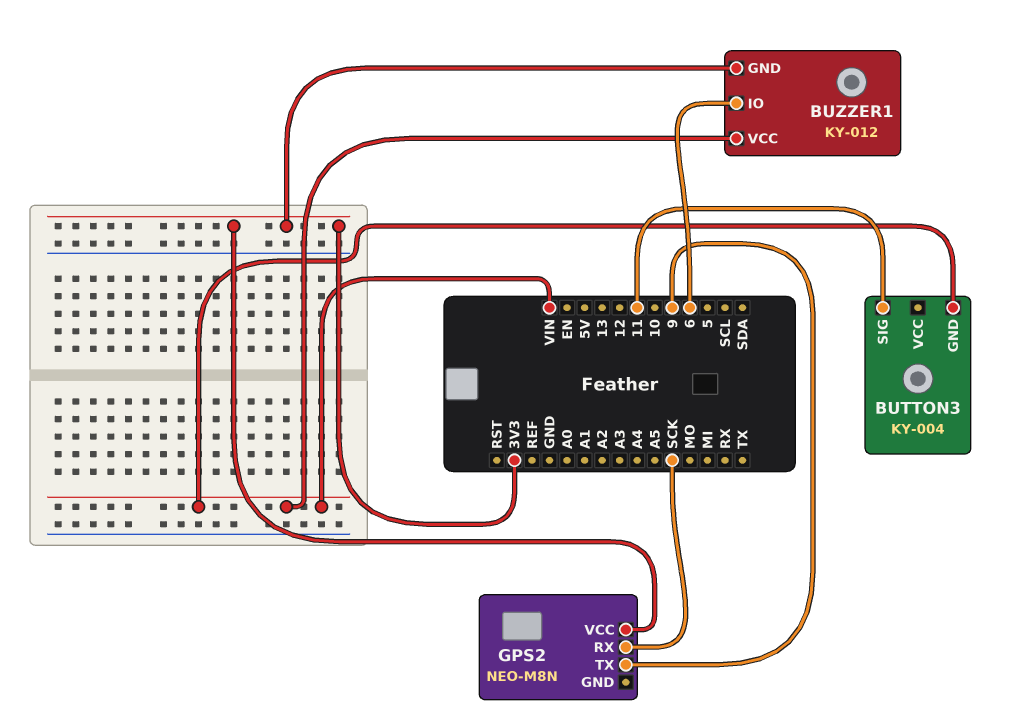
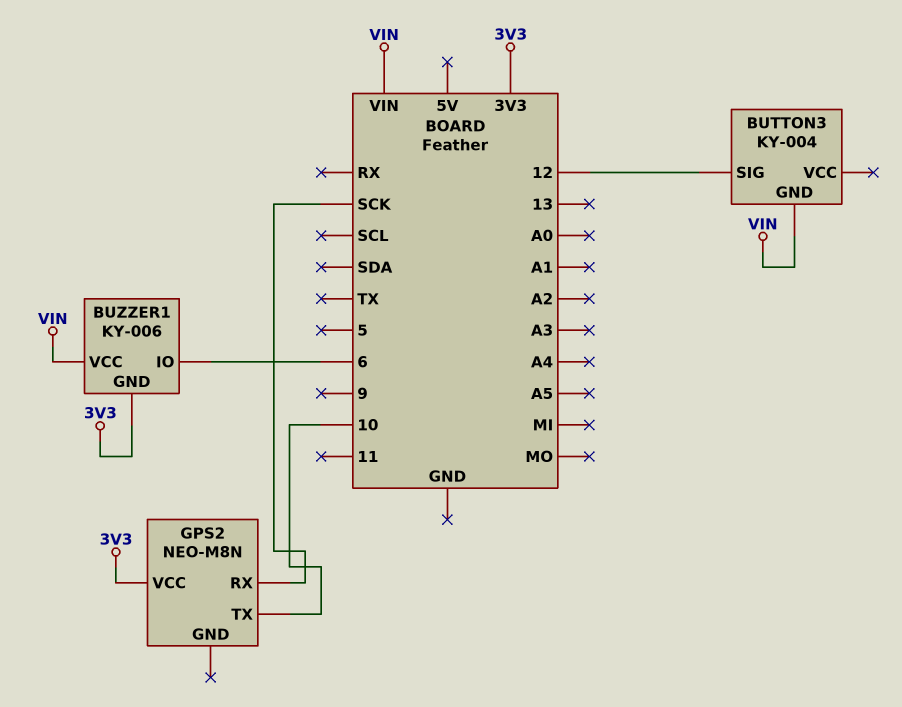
BUTTON3 pin SIG: 11 -> 12
BUZZER1: KY-012 -> KY-006
GPS2 pin TX: 9 -> 10

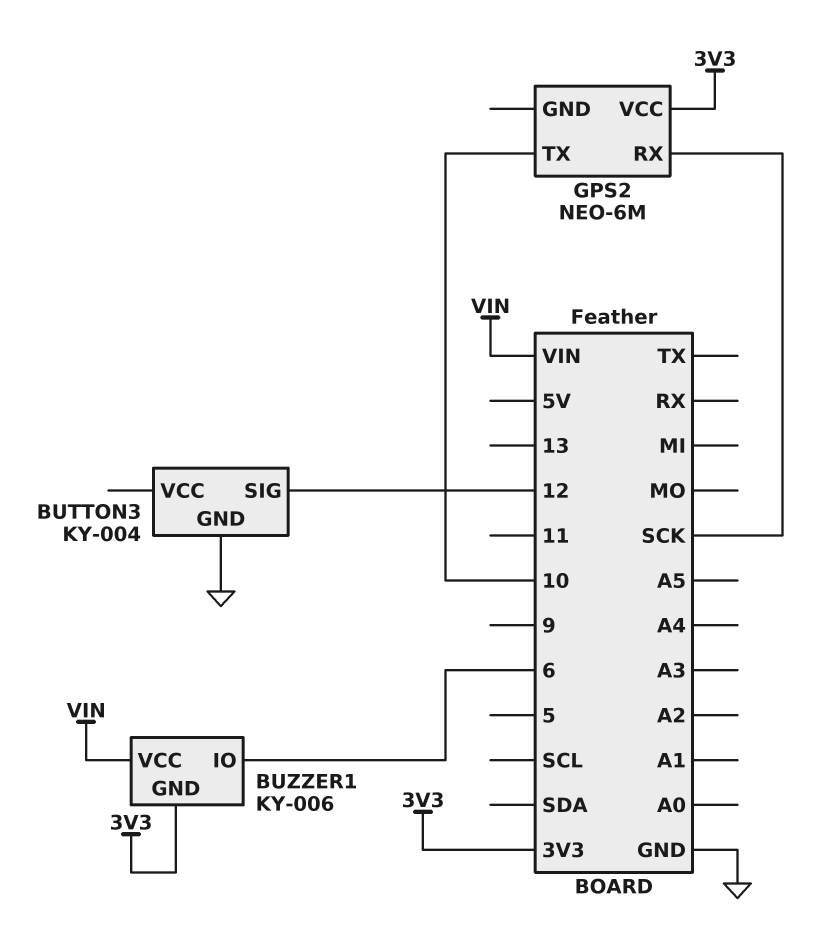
BUTTON3 pin GND: VIN -> GND
GPS2: NEO-M8N -> NEO-6M

